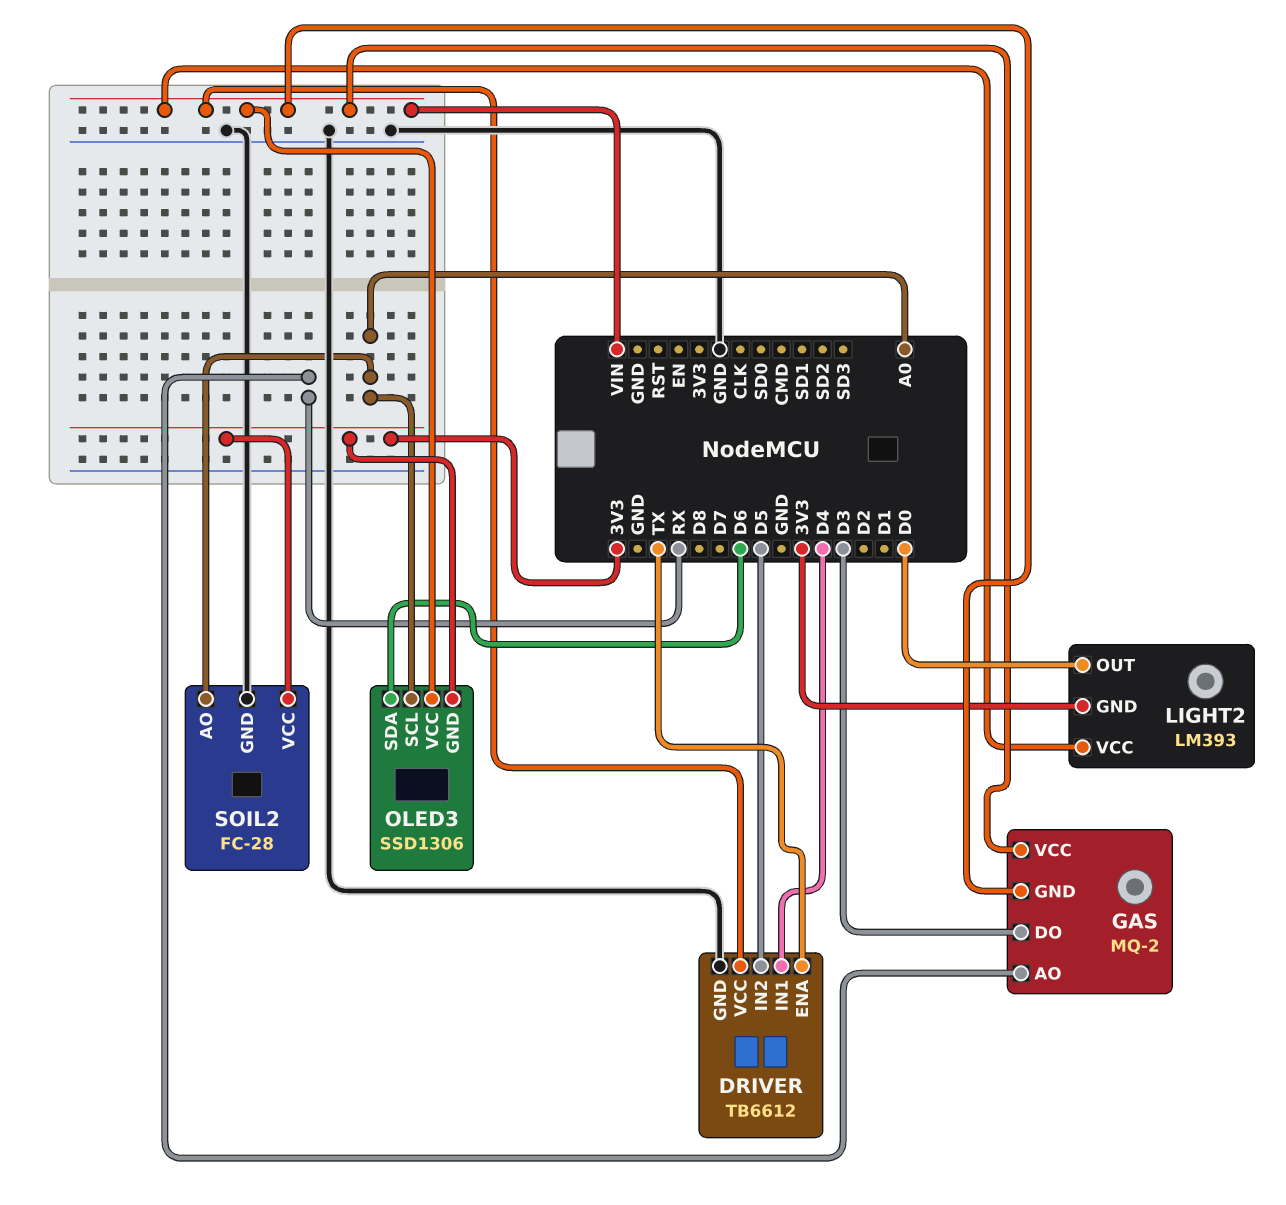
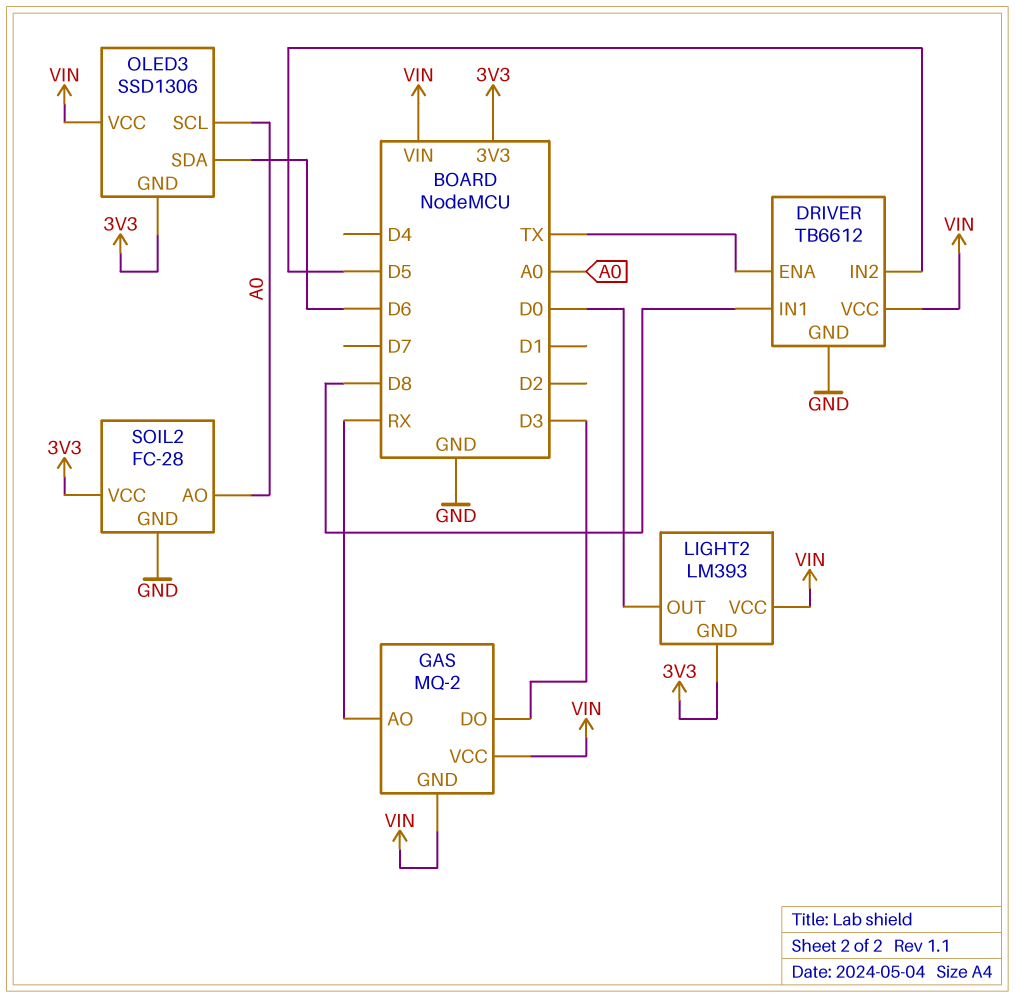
DRIVER pin IN1: D4 -> D8

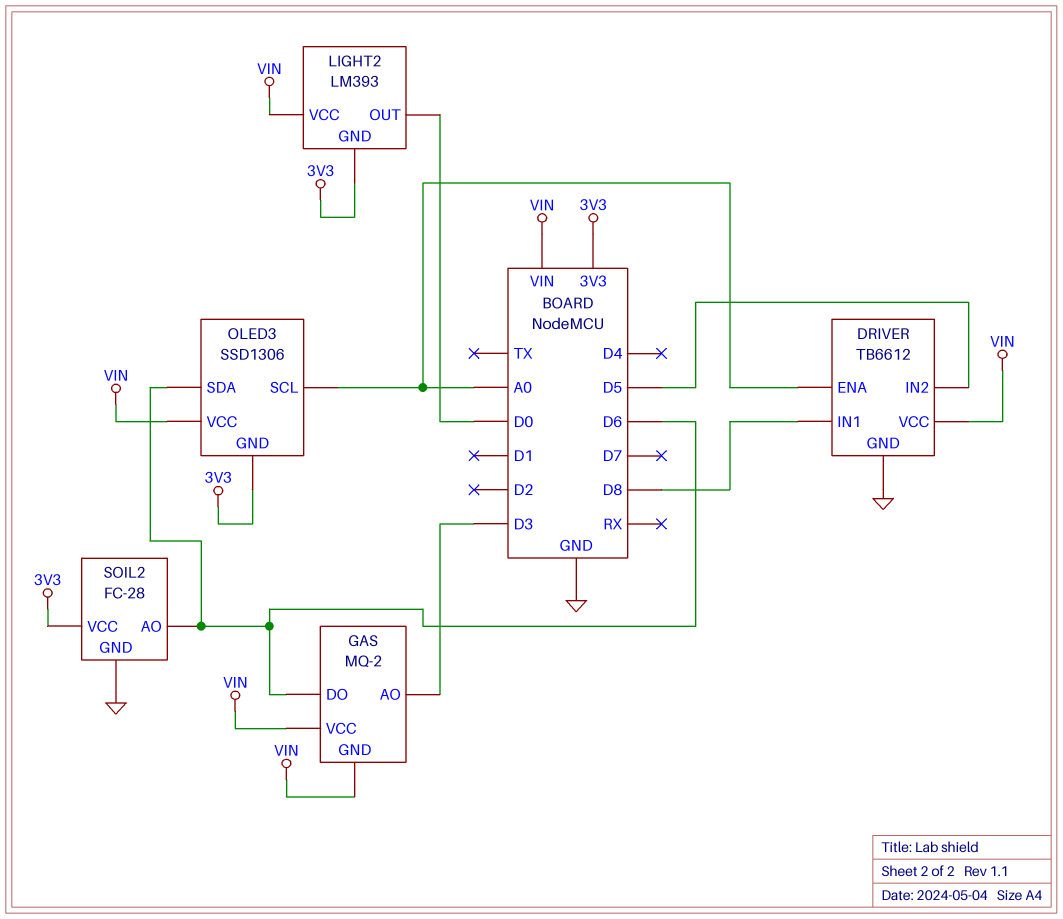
DRIVER pin ENA: TX -> A0
GAS pin AO: RX -> D3
GAS pin DO: D3 -> D6
SOIL2 pin AO: A0 -> D6

